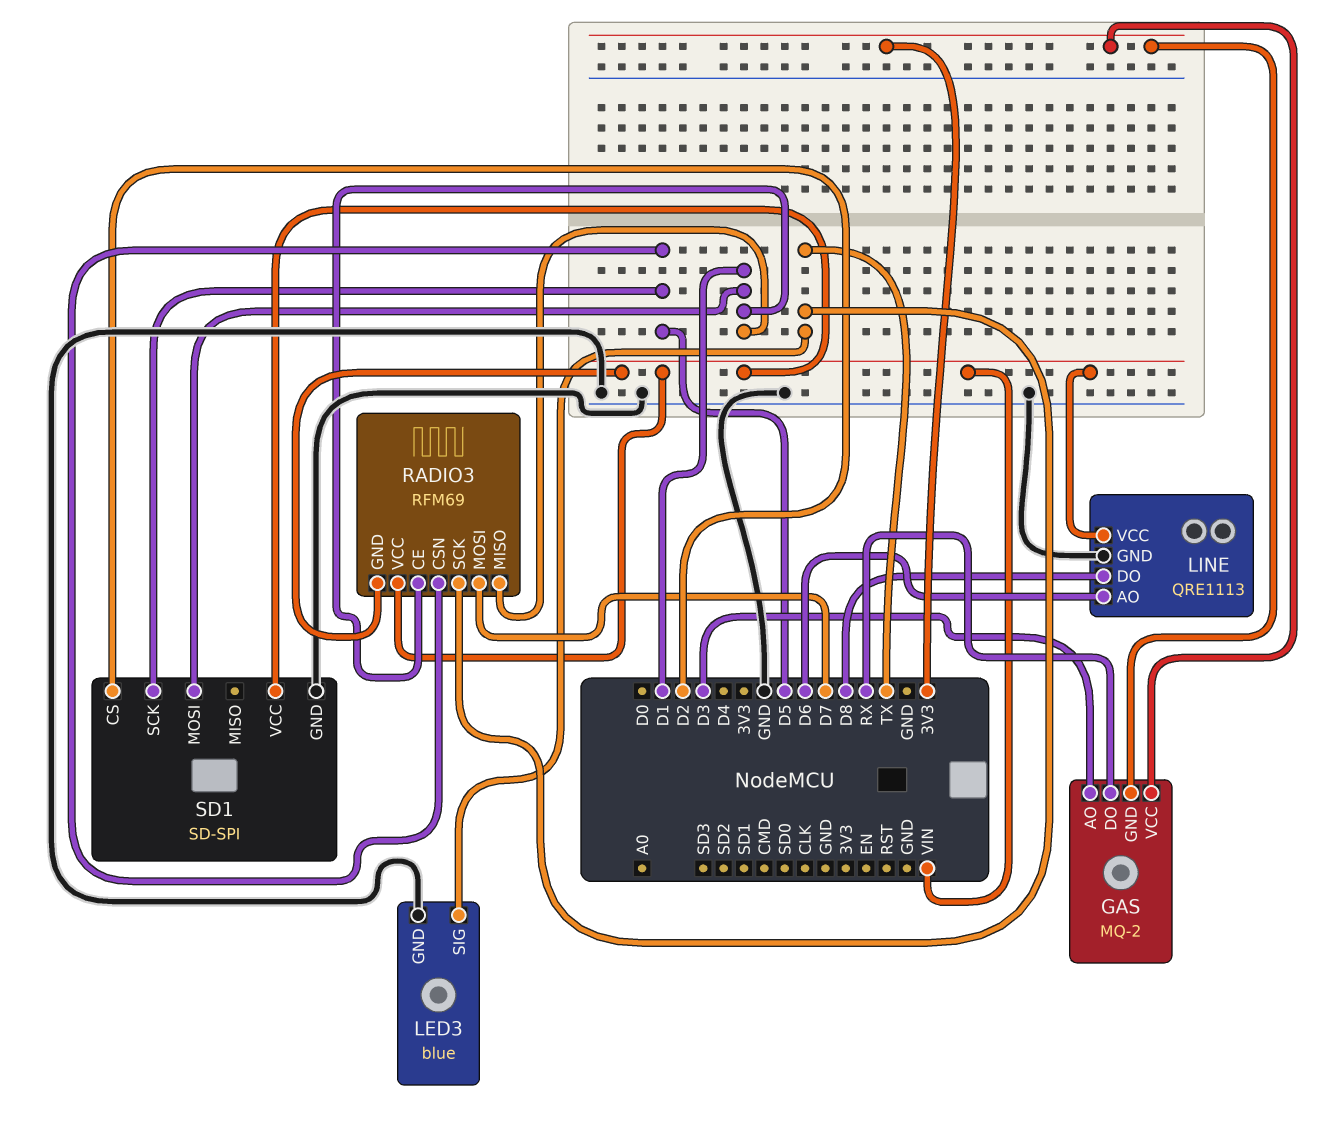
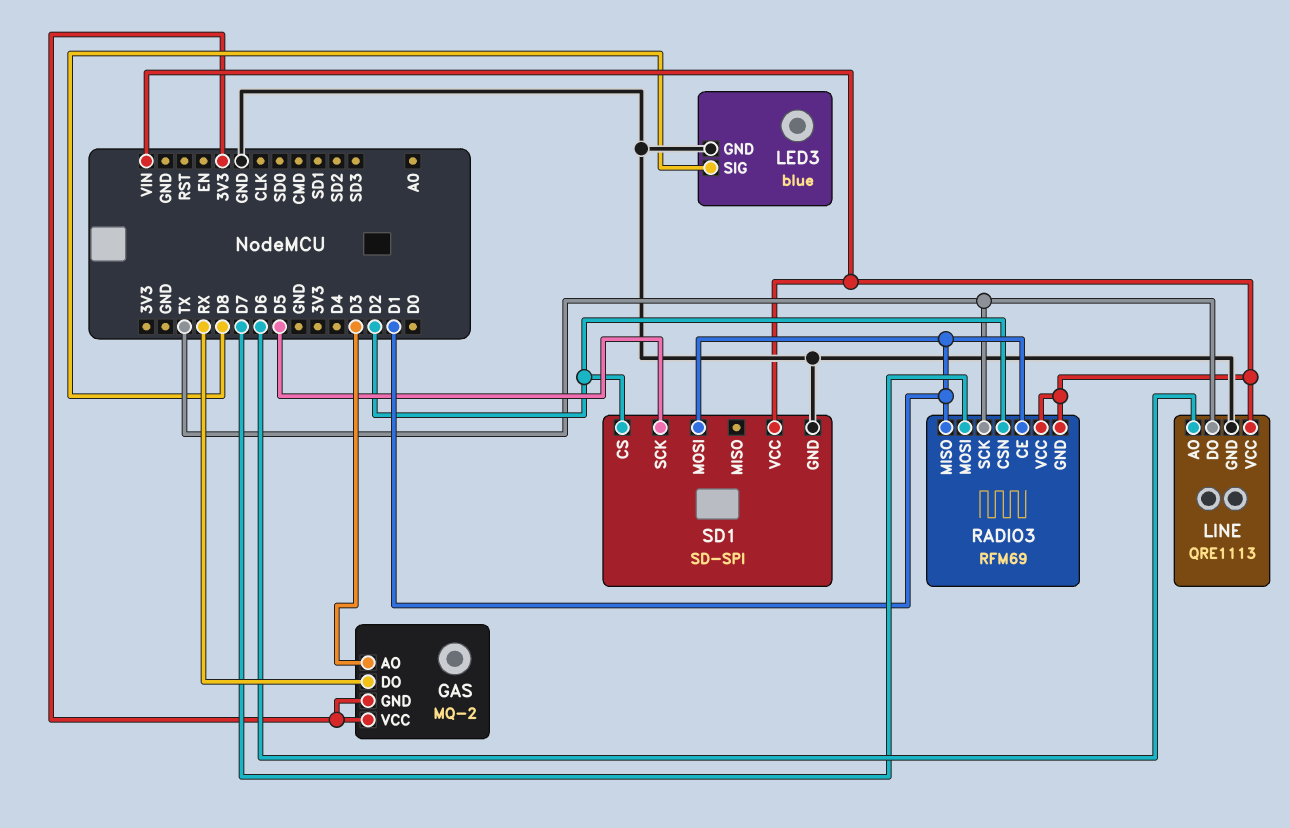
LED3 pin SIG: TX -> D8
LINE pin DO: D8 -> TX
RADIO3 pin CSN: D5 -> D2

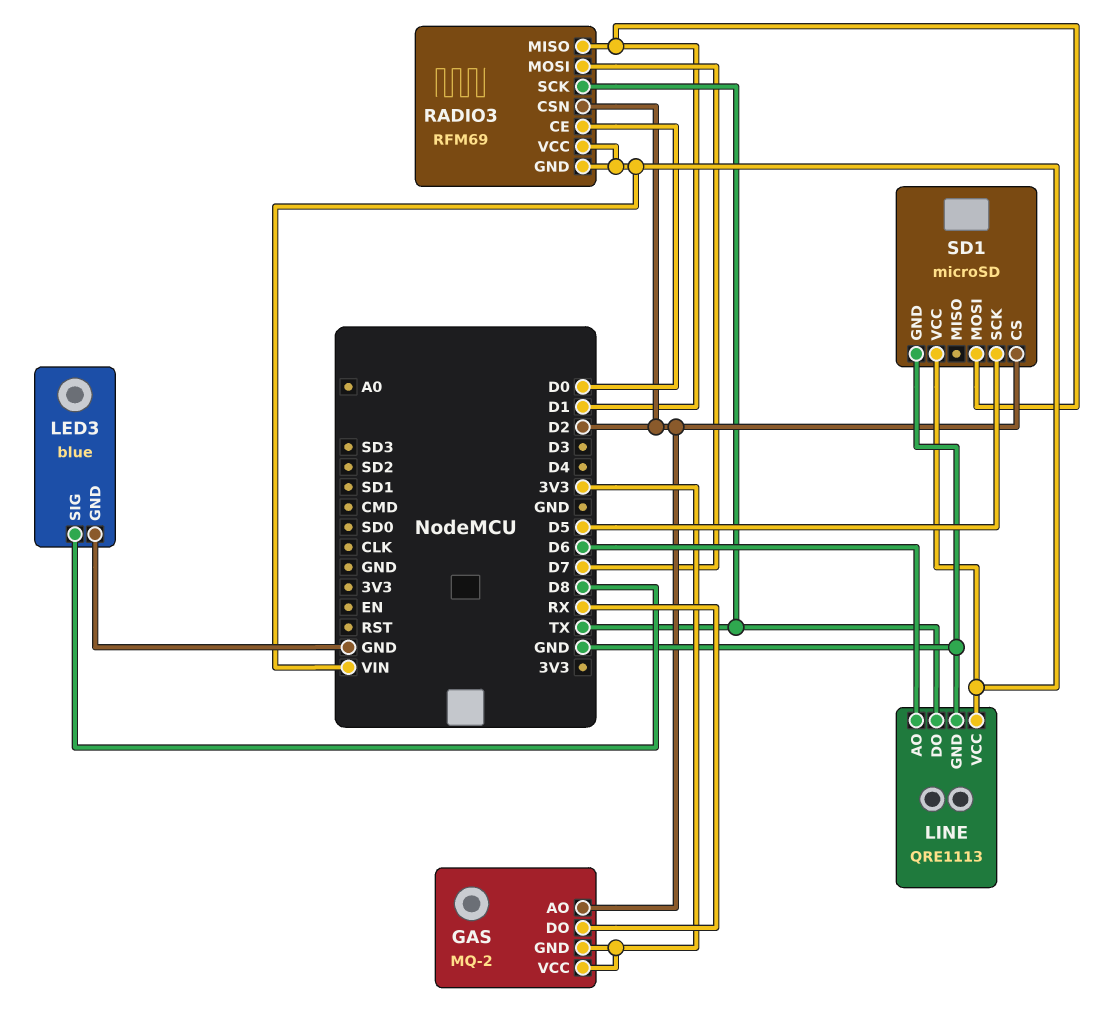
GAS pin AO: D3 -> D2
RADIO3 pin CE: D1 -> D0
SD1: SD-SPI -> microSD

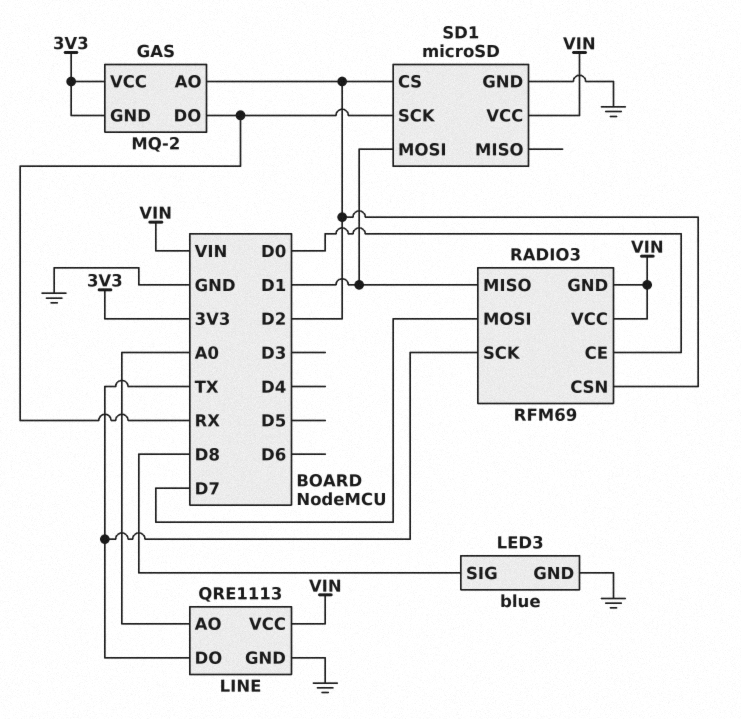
LINE pin AO: D6 -> A0
SD1 pin SCK: D5 -> RX

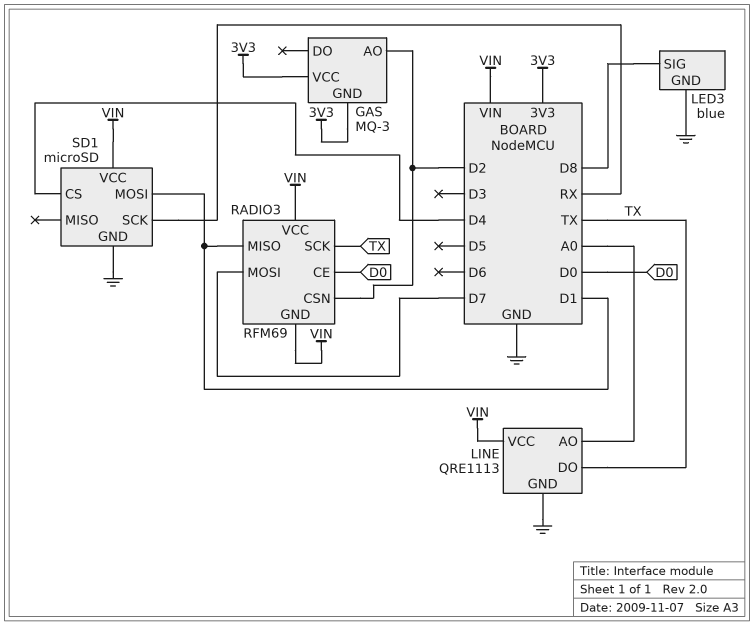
GAS: MQ-2 -> MQ-3
GAS pin DO: RX -> none
SD1 pin CS: D2 -> D4

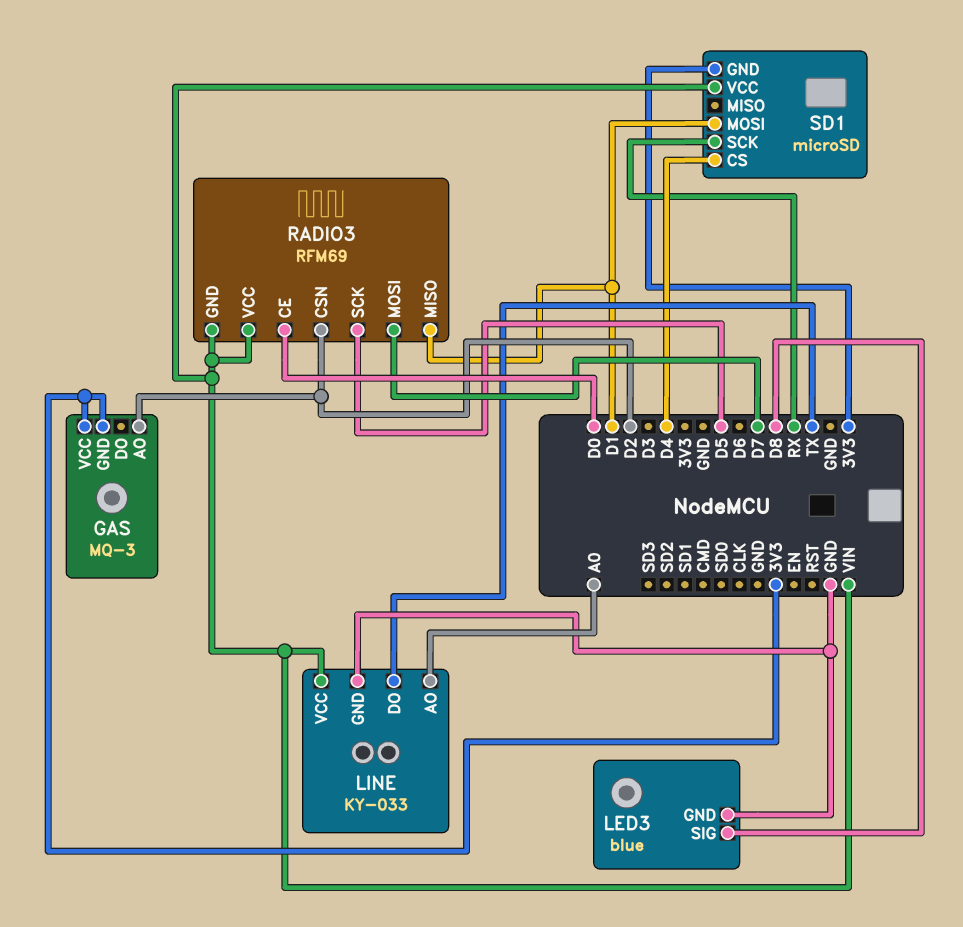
LINE: QRE1113 -> KY-033
RADIO3 pin SCK: TX -> D5
SD1 pin GND: GND -> 3V3

